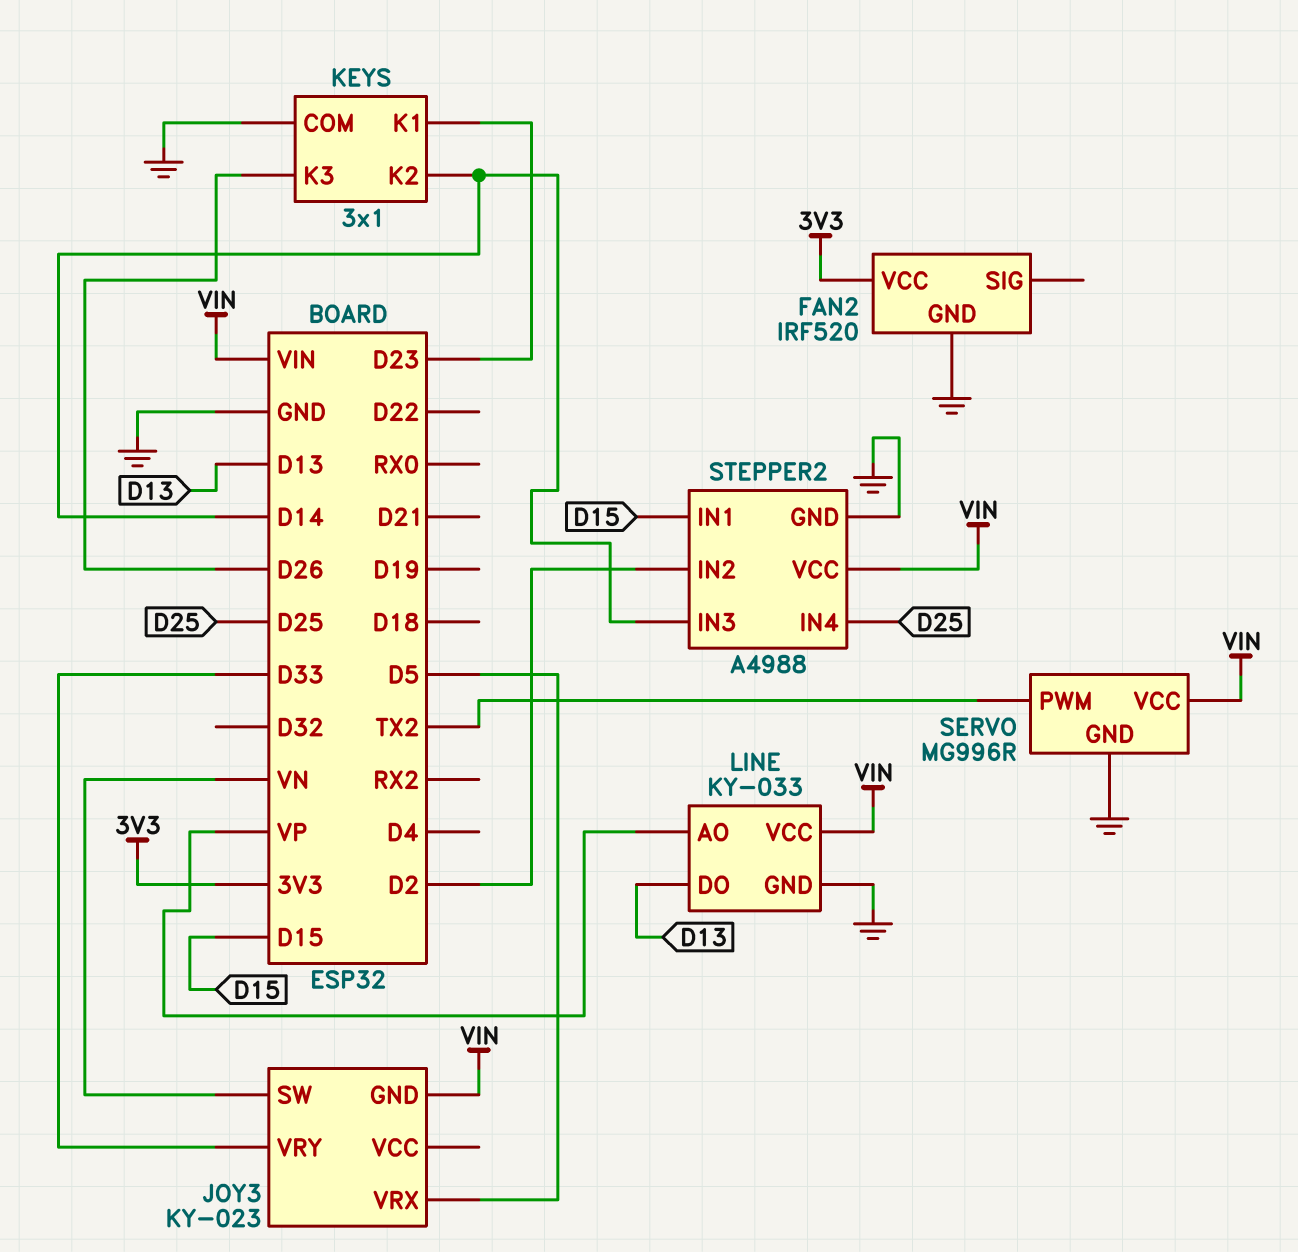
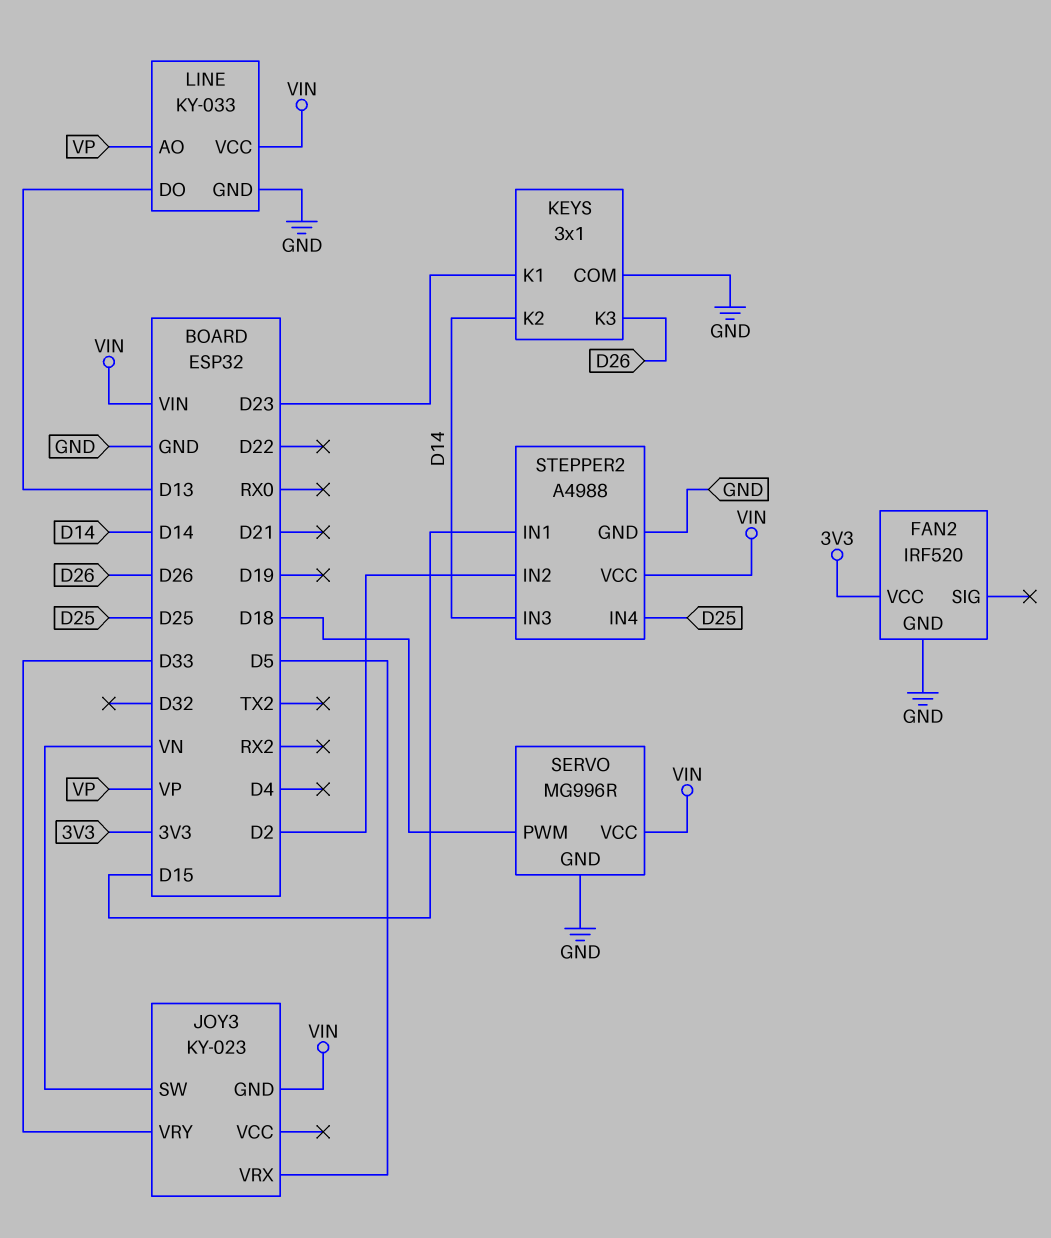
SERVO pin PWM: TX2 -> D18

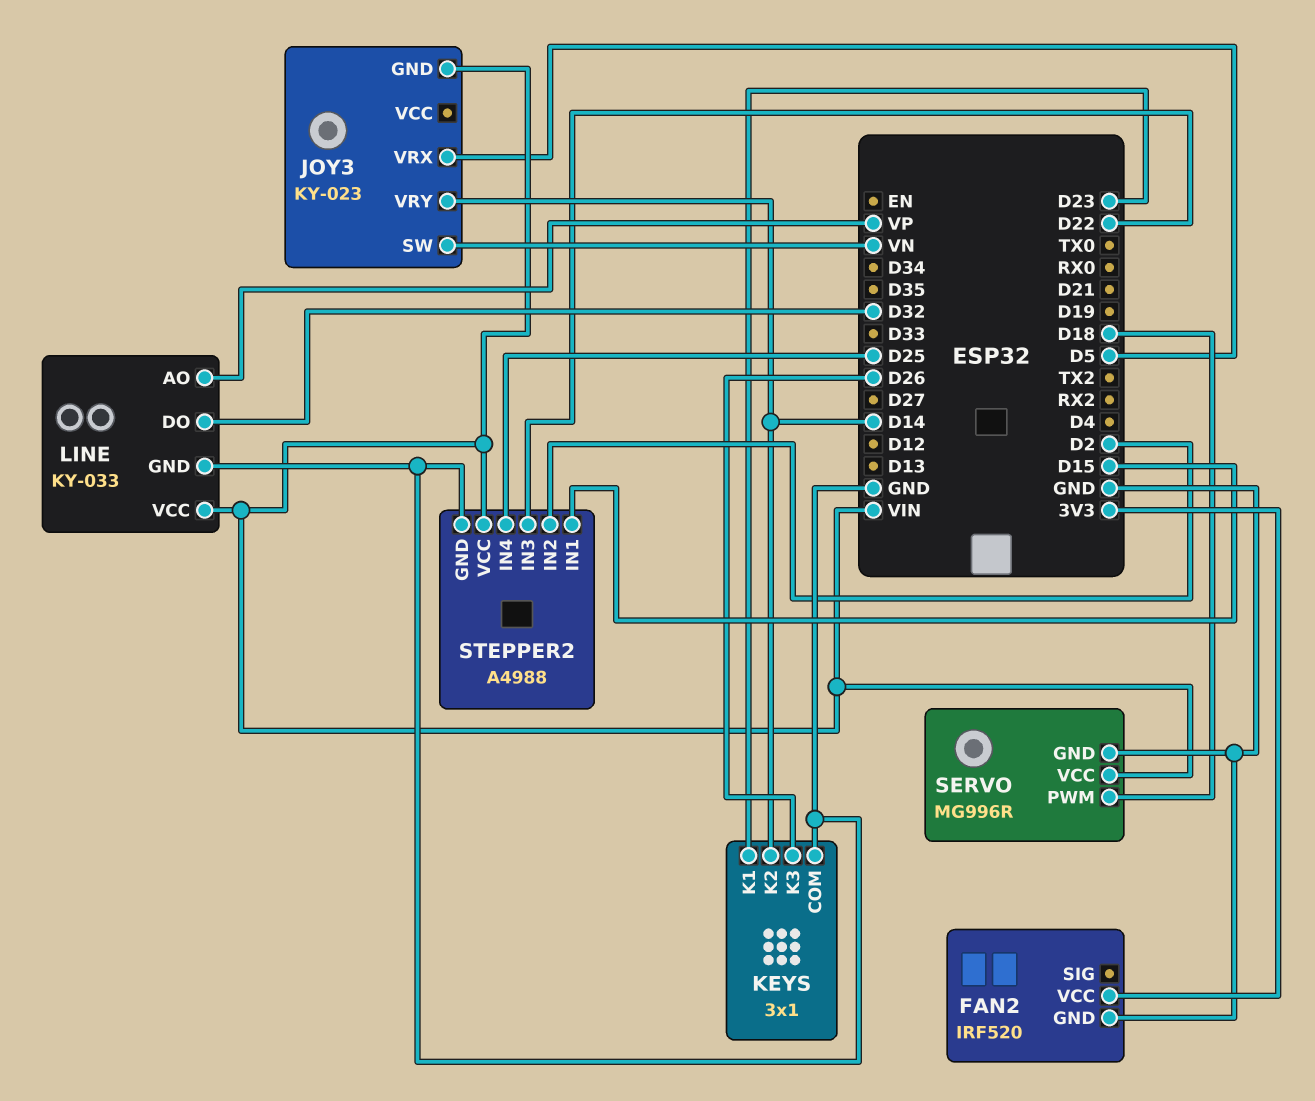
JOY3 pin VRY: D33 -> D14
LINE pin DO: D13 -> D32
STEPPER2 pin IN3: D14 -> D22

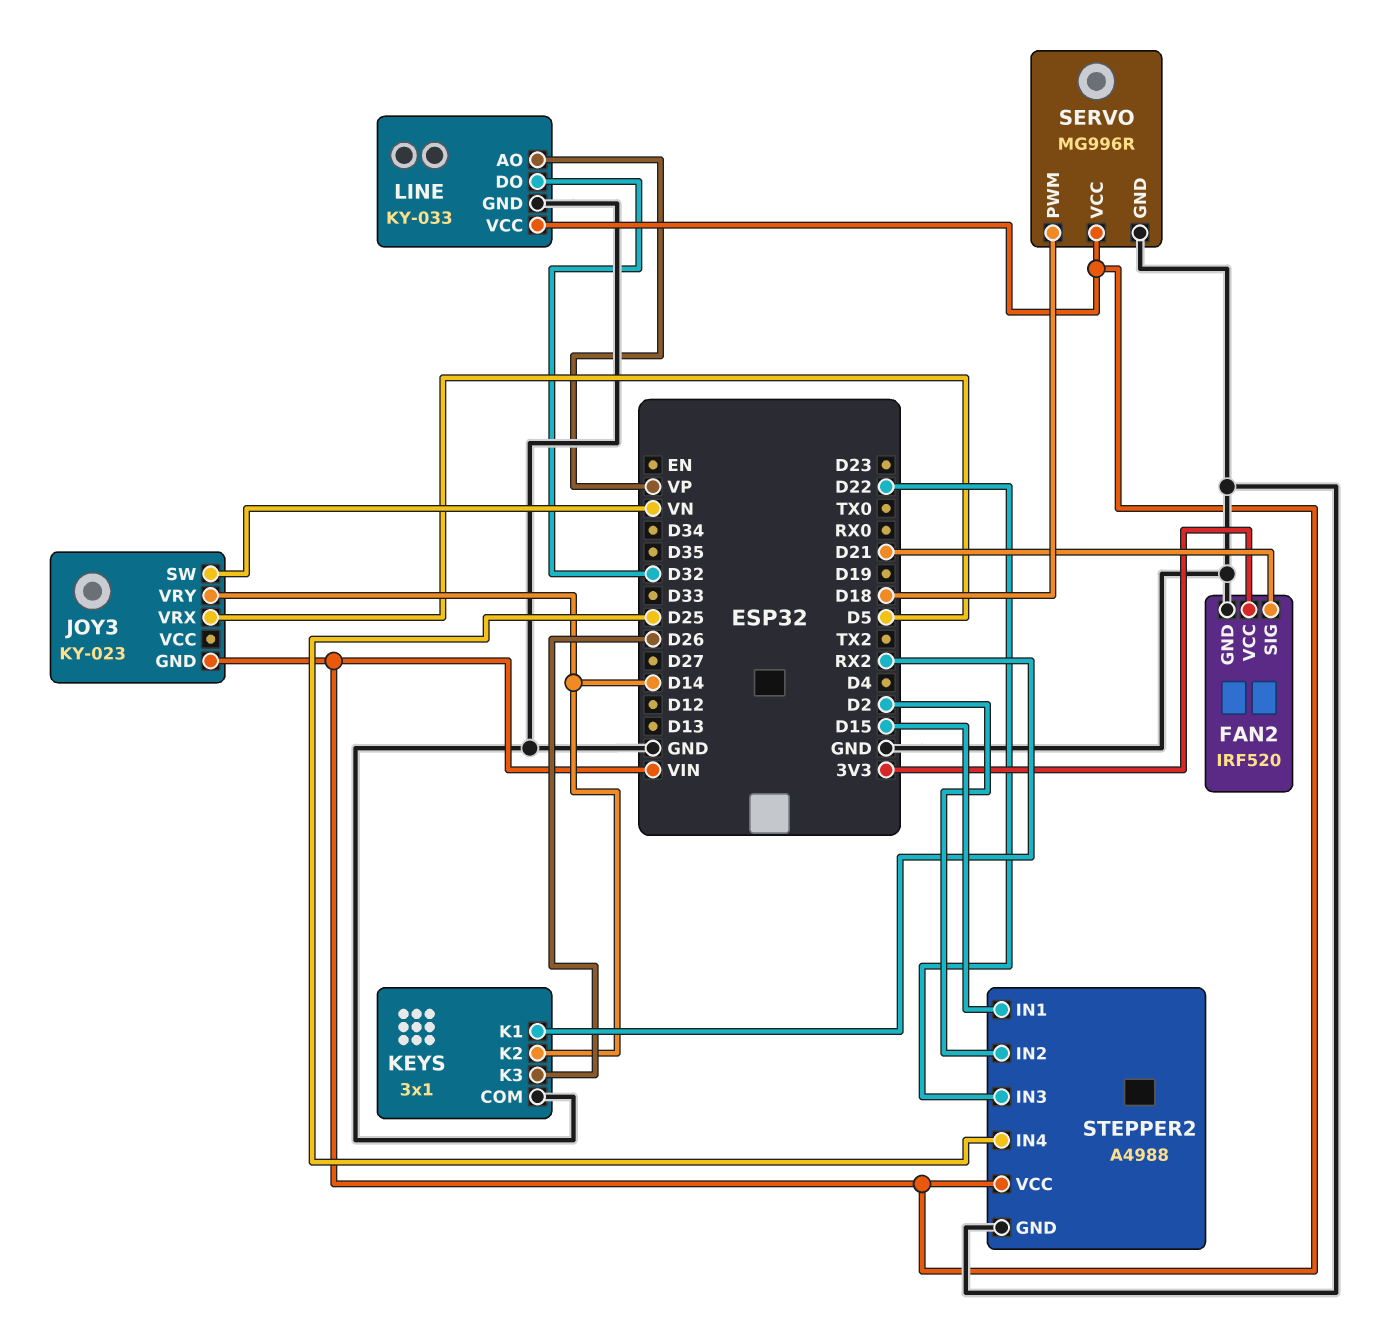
FAN2 pin SIG: none -> D21
KEYS pin K1: D23 -> RX2

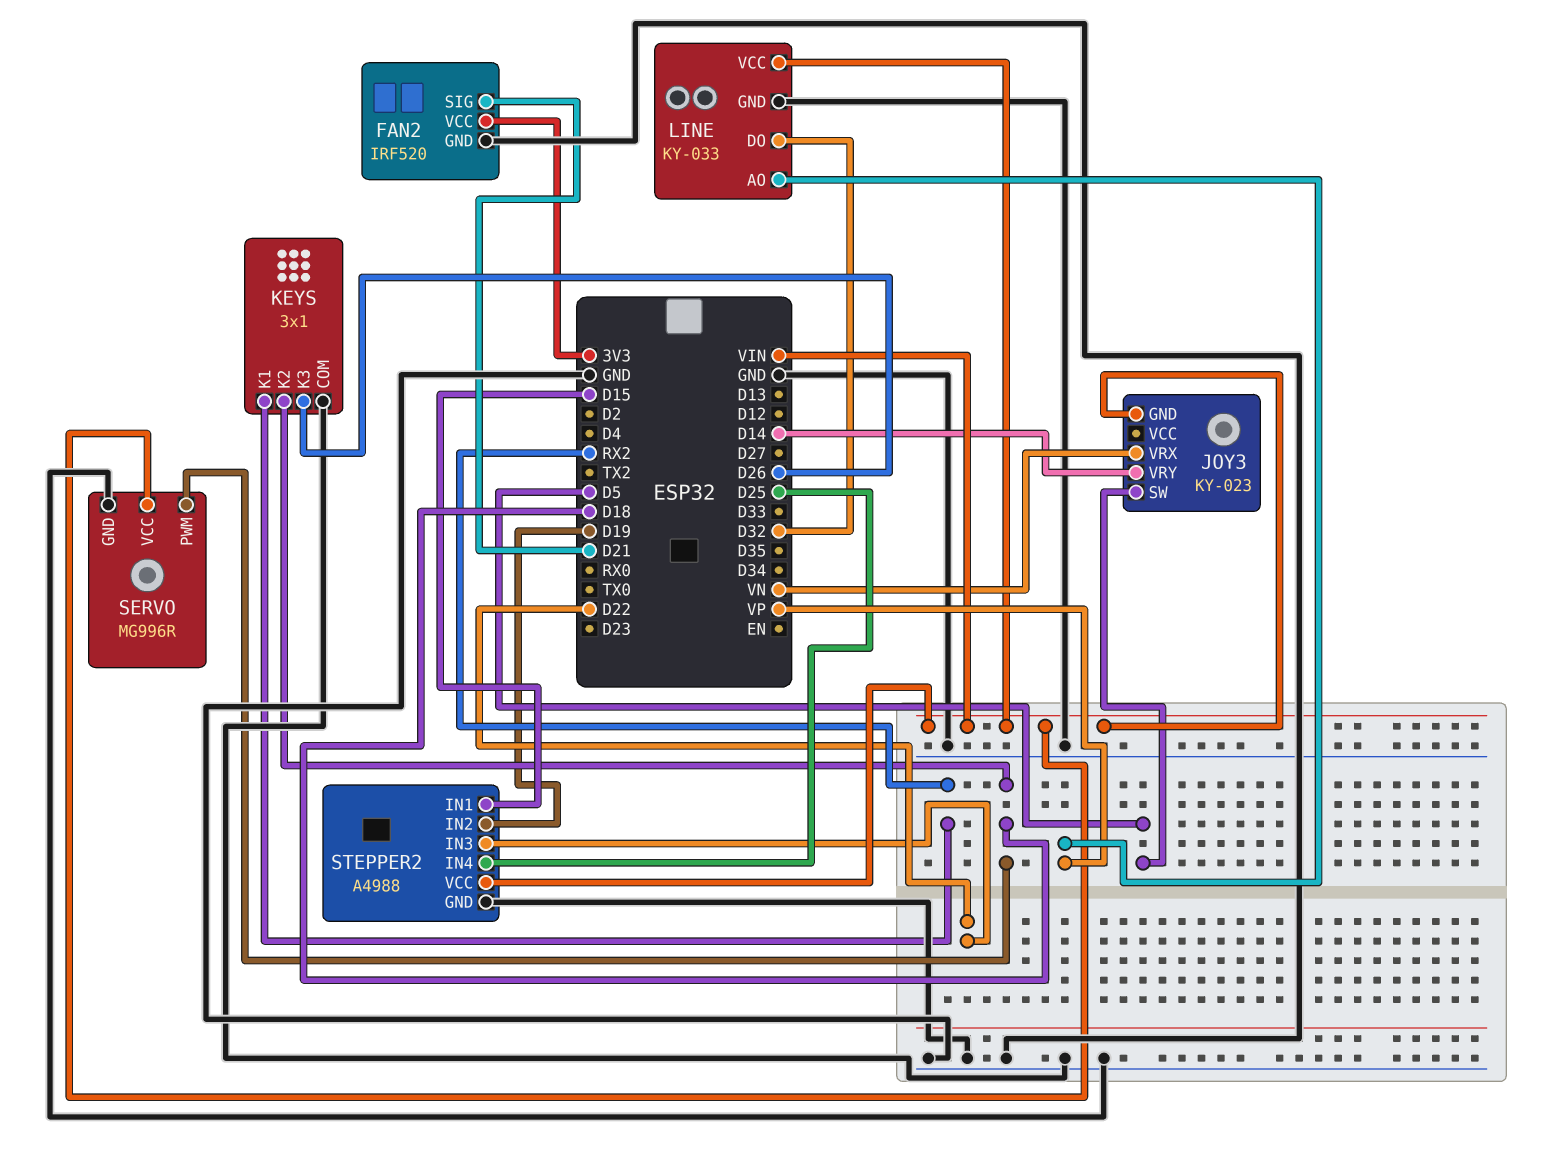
JOY3 pin SW: VN -> D5
JOY3 pin VRX: D5 -> VN
KEYS pin K2: D14 -> D18
STEPPER2 pin IN2: D2 -> D19

